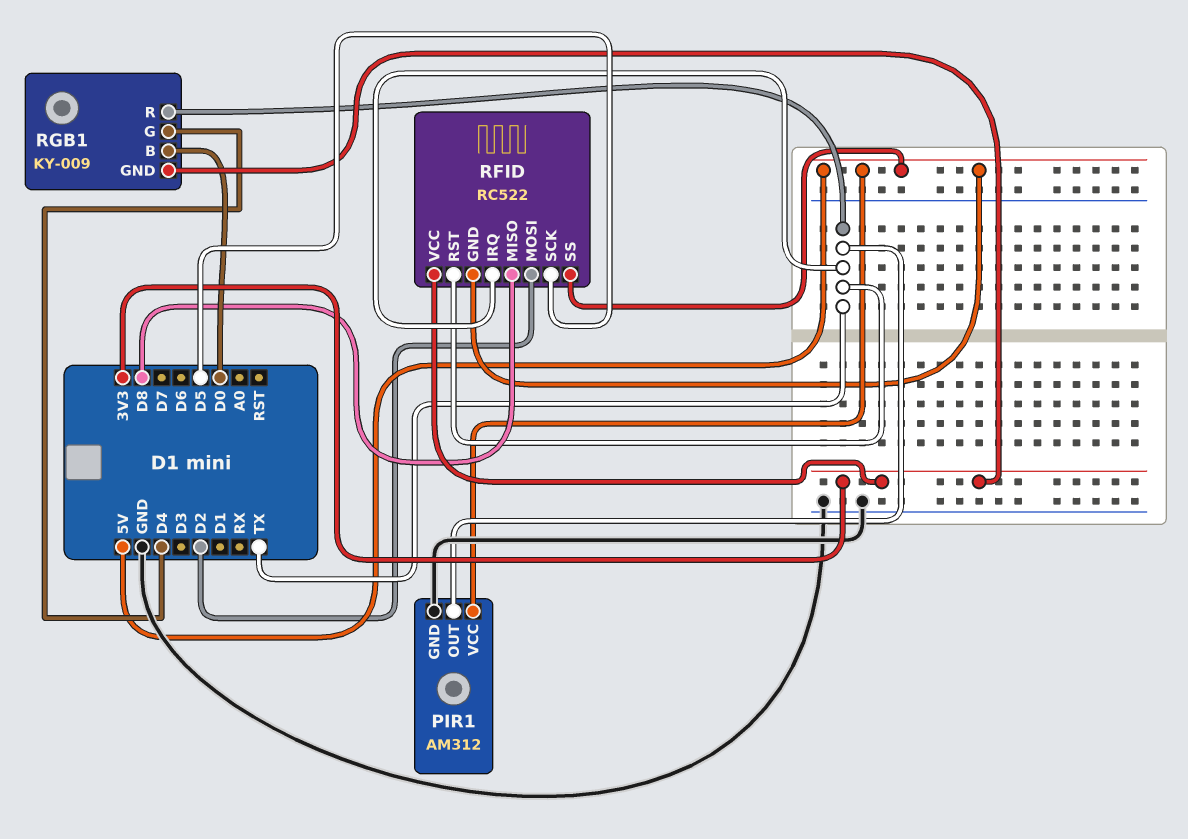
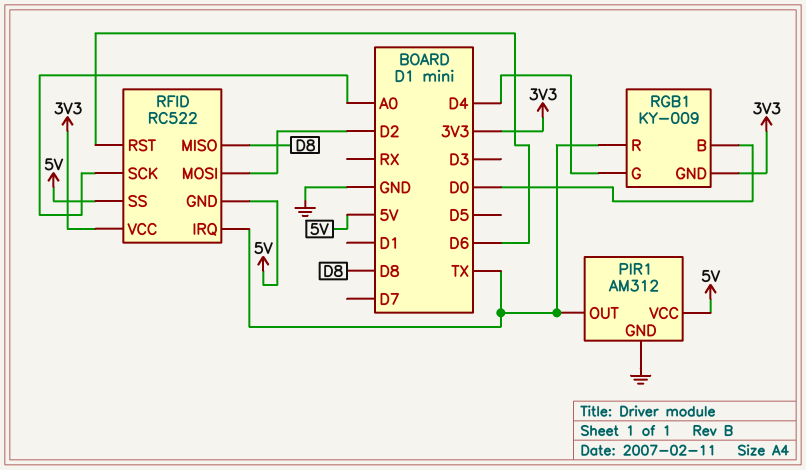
RFID pin RST: TX -> D6
RFID pin SCK: D5 -> A0

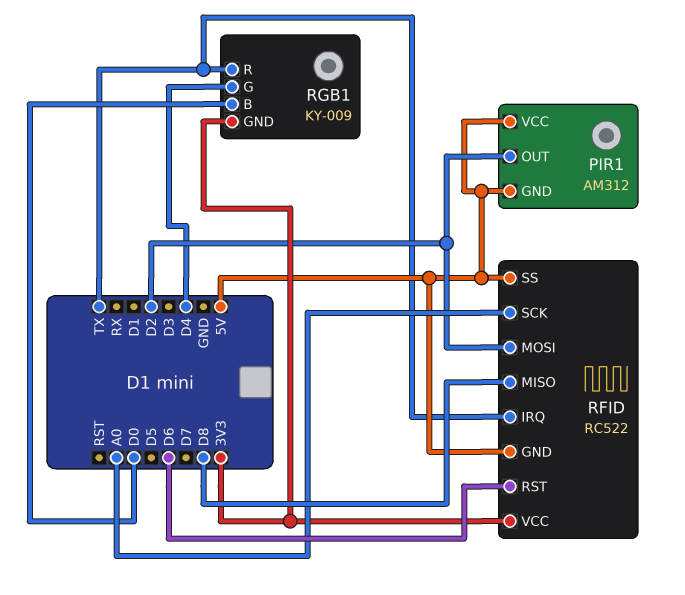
PIR1 pin GND: GND -> 5V
PIR1 pin OUT: TX -> D2

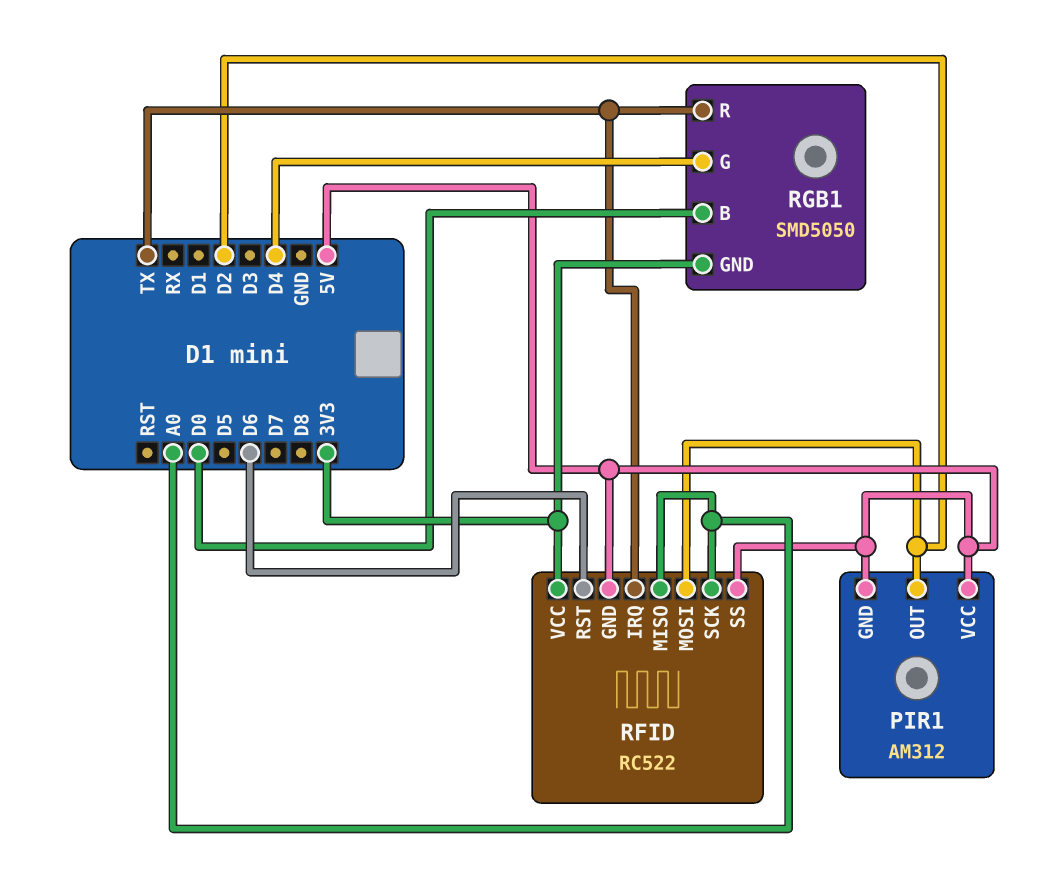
RFID pin MISO: D8 -> A0
RGB1: KY-009 -> SMD5050

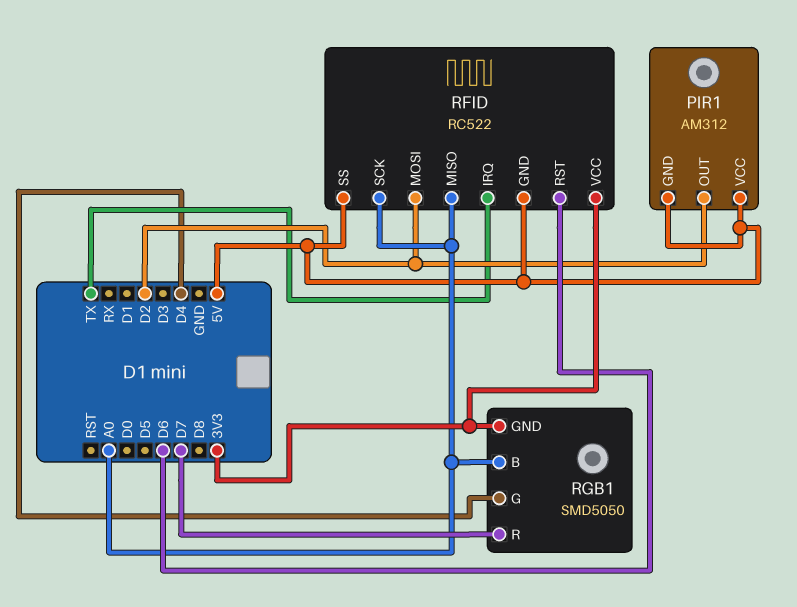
RGB1 pin B: D0 -> A0
RGB1 pin R: TX -> D7

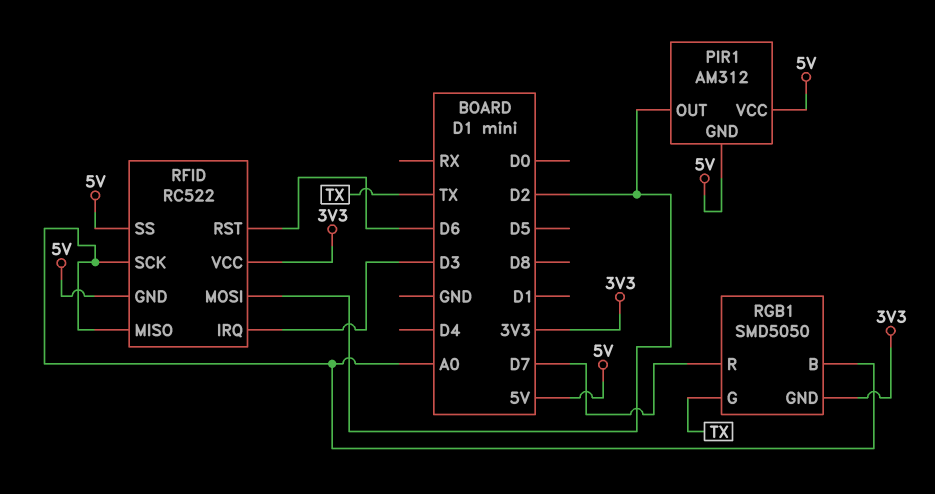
RFID pin IRQ: TX -> D3
RGB1 pin G: D4 -> TX

